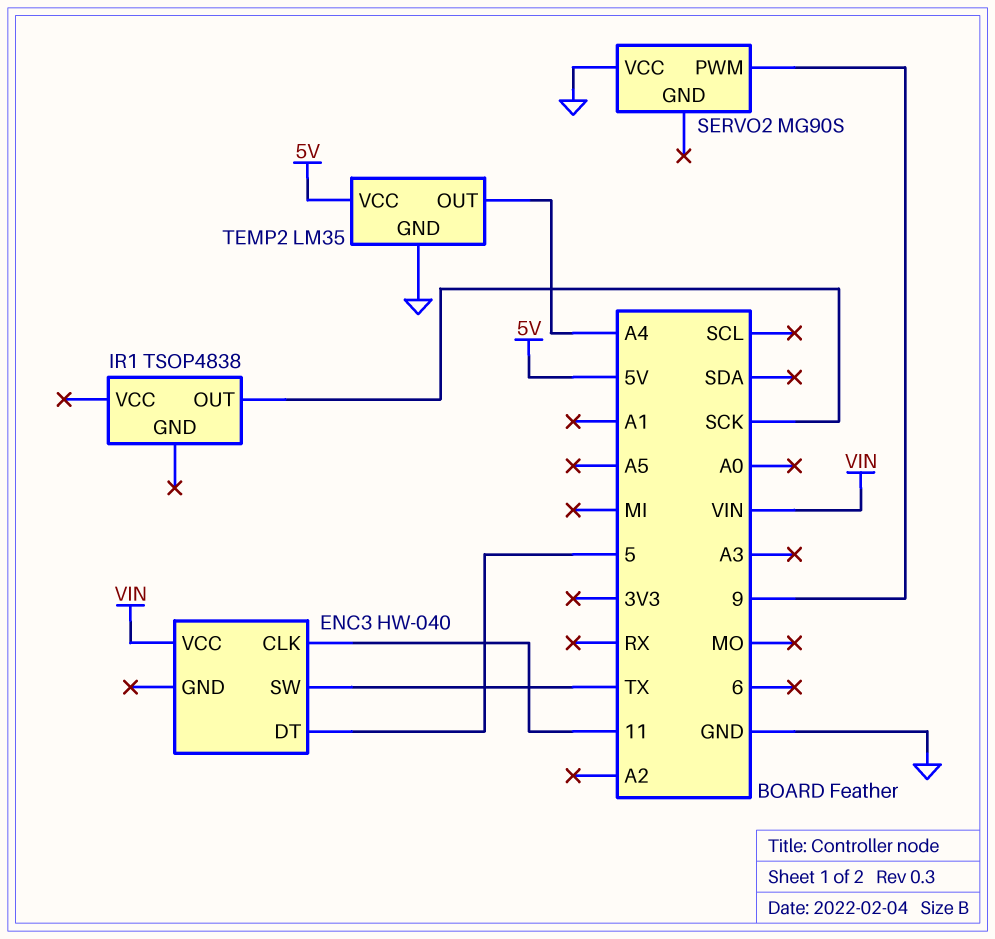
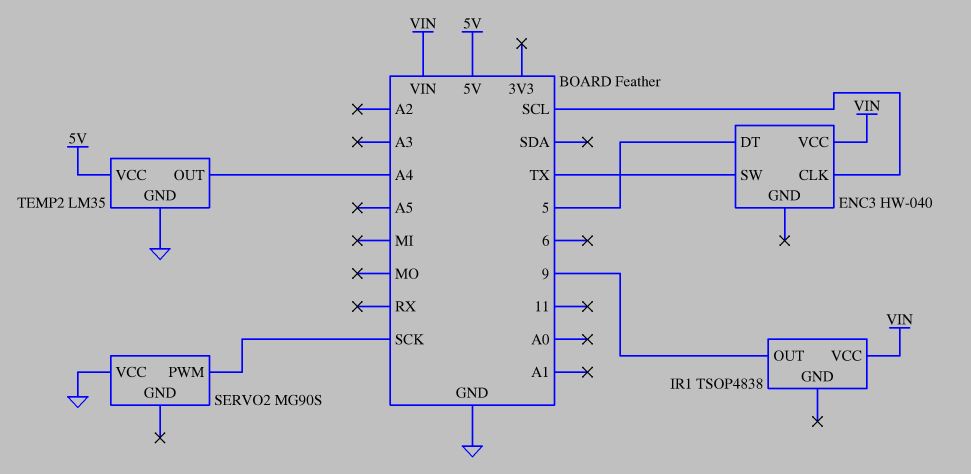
ENC3 pin CLK: 11 -> SCL
IR1 pin OUT: SCK -> 9
IR1 pin VCC: none -> VIN
SERVO2 pin PWM: 9 -> SCK

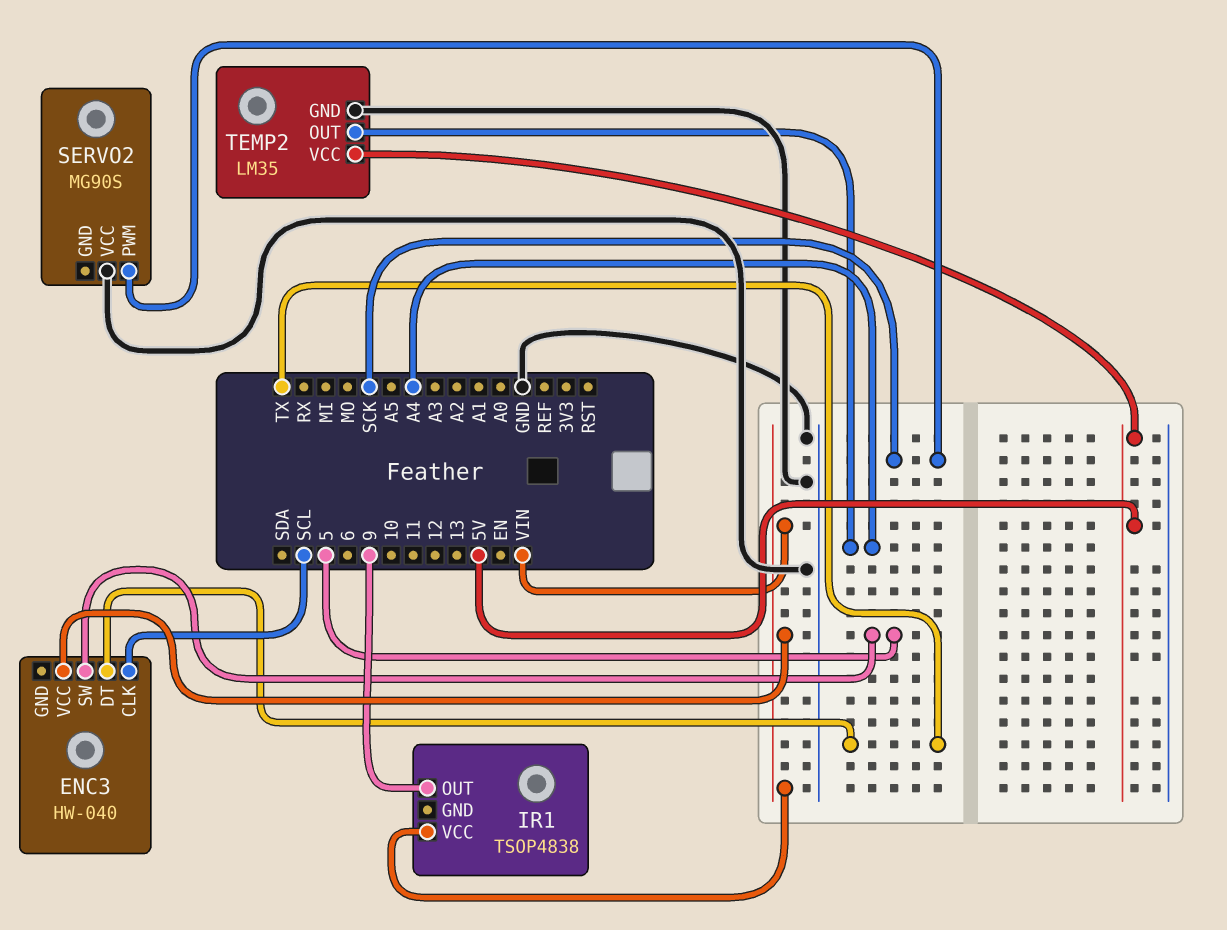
ENC3 pin DT: 5 -> TX
ENC3 pin SW: TX -> 5

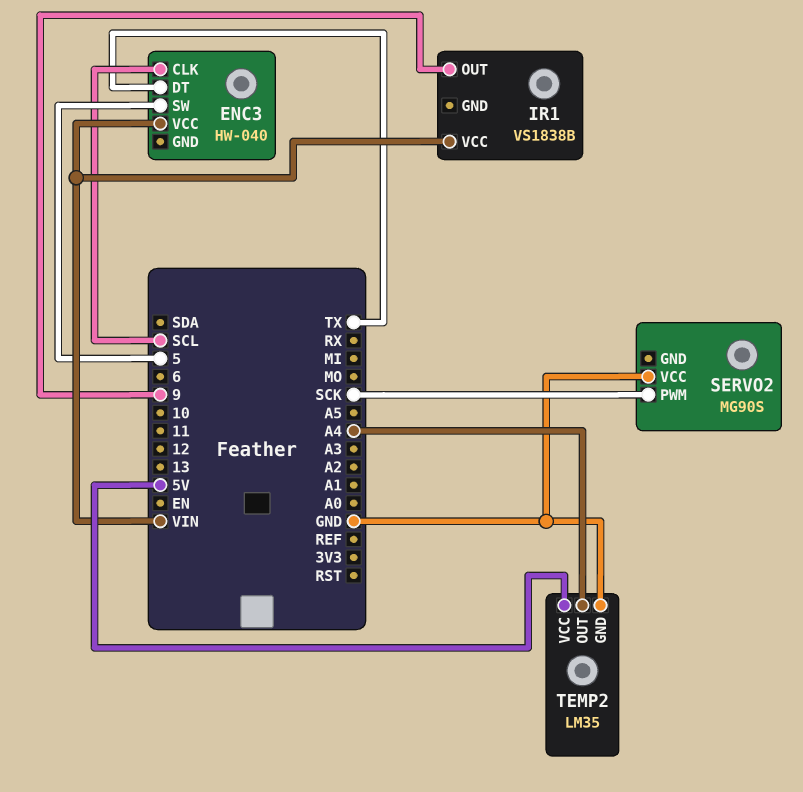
IR1: TSOP4838 -> VS1838B

